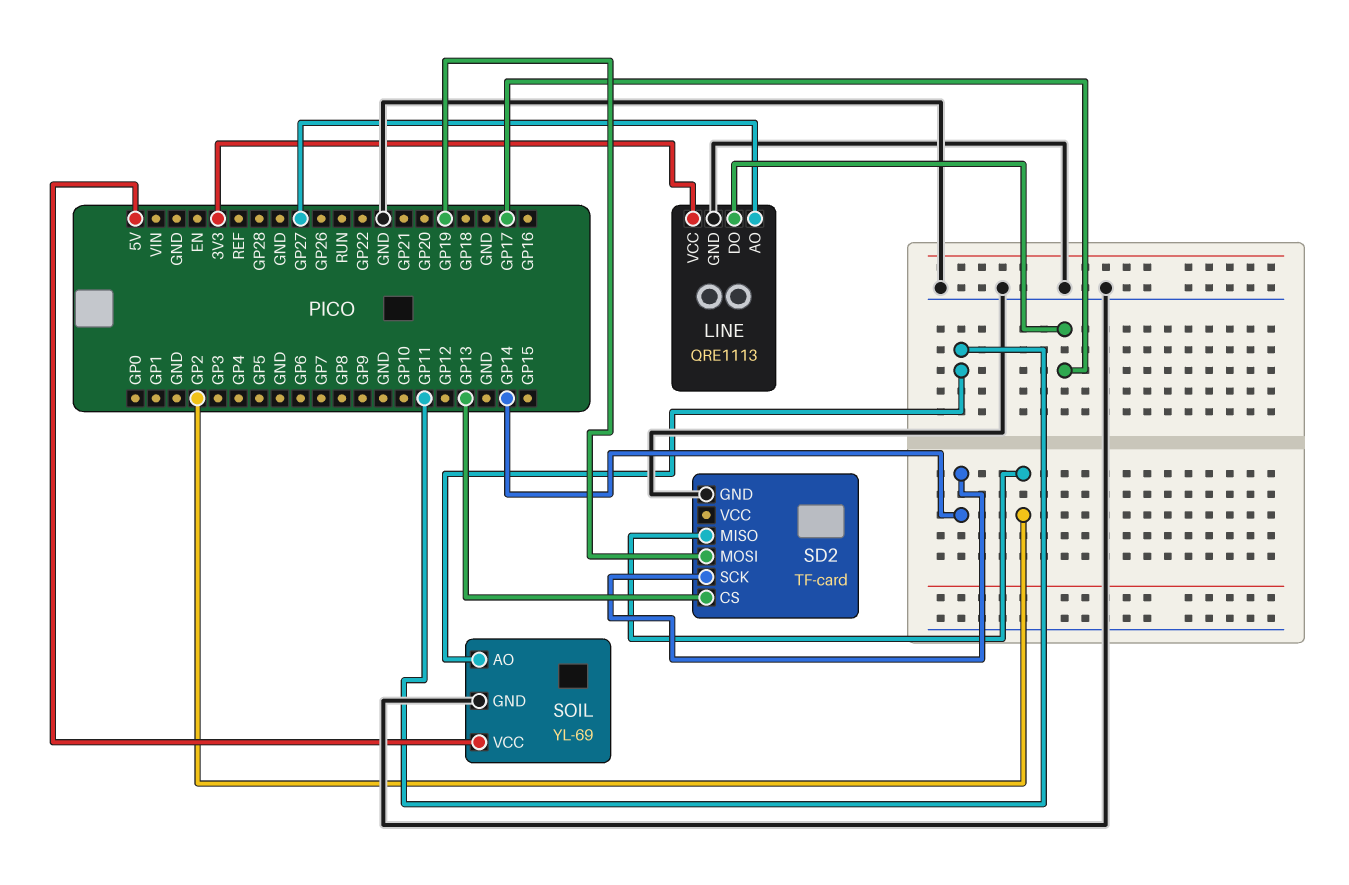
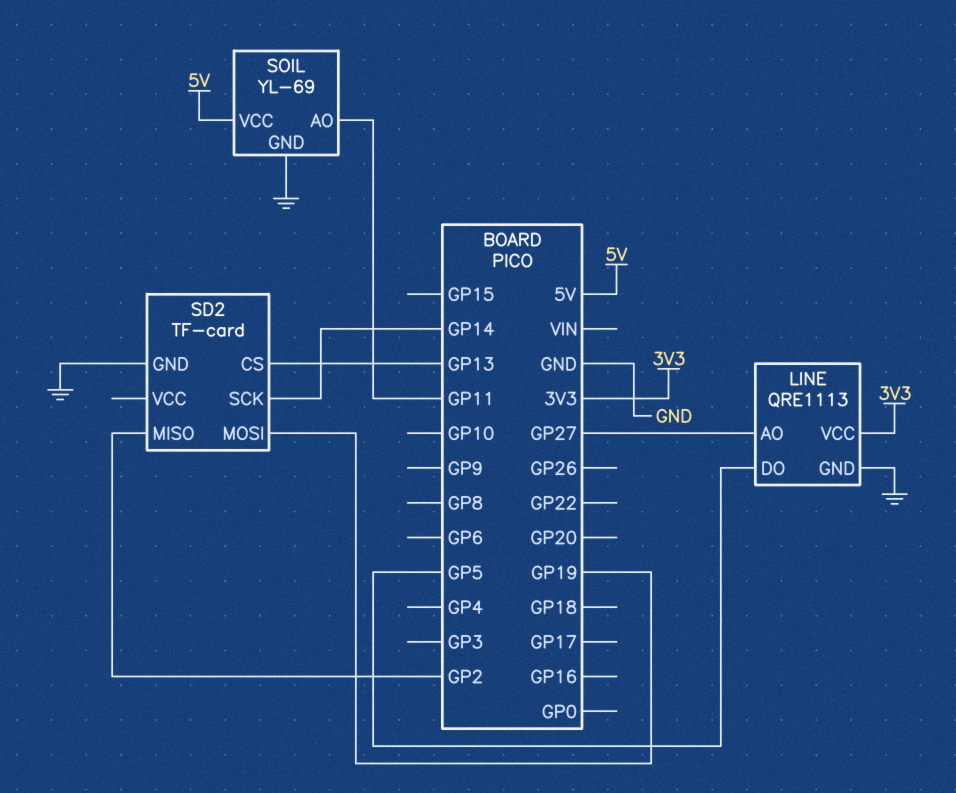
LINE pin DO: GP17 -> GP5

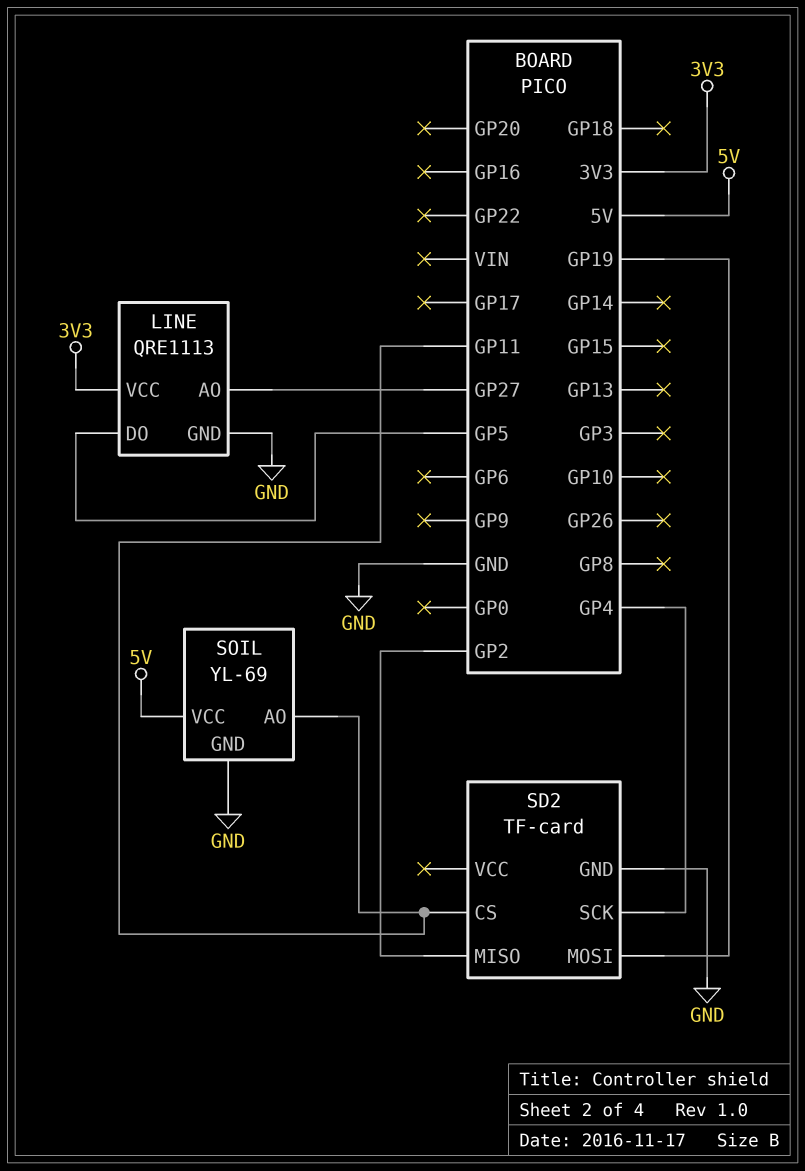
SD2 pin CS: GP13 -> GP11
SD2 pin SCK: GP14 -> GP4

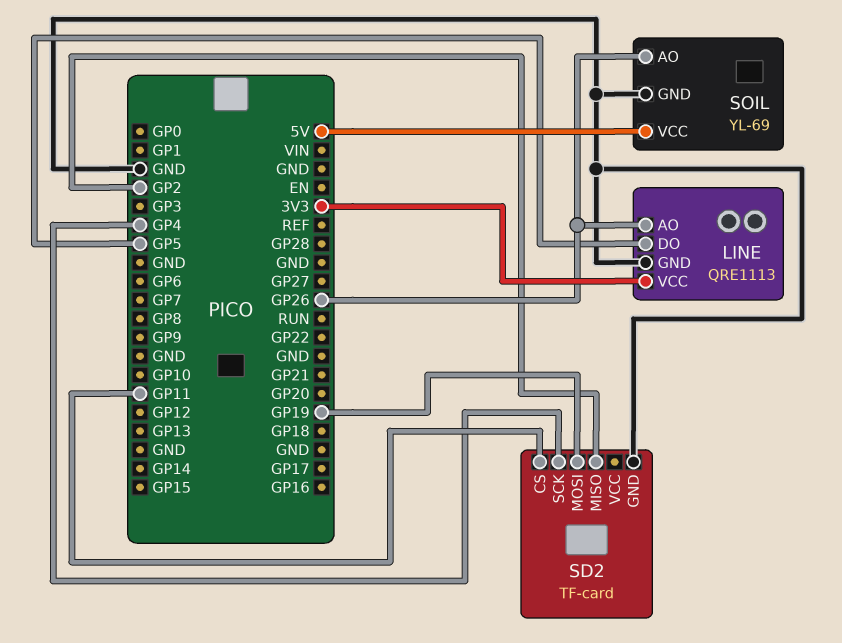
LINE pin AO: GP27 -> GP26
SOIL pin AO: GP11 -> GP26

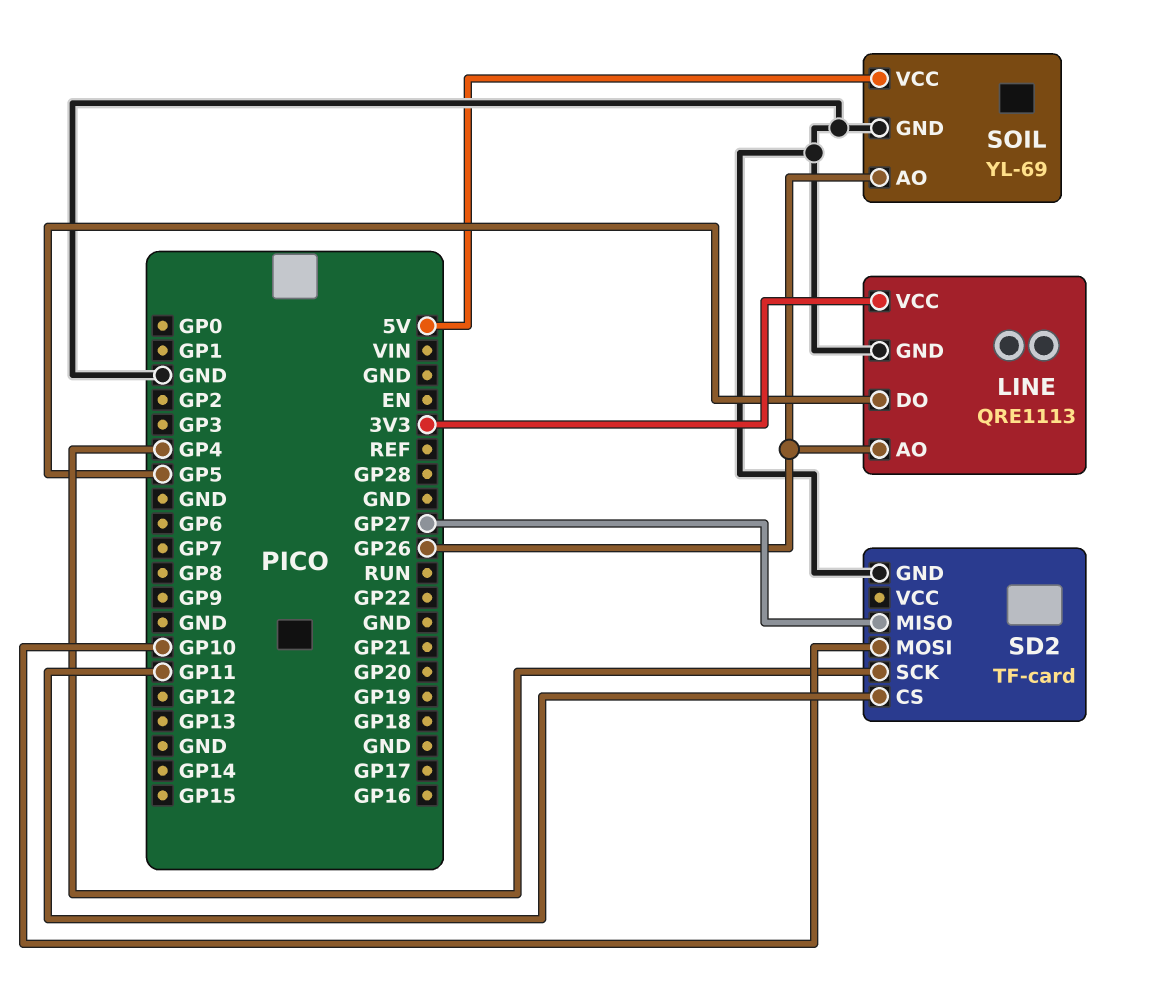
SD2 pin MISO: GP2 -> GP27
SD2 pin MOSI: GP19 -> GP10

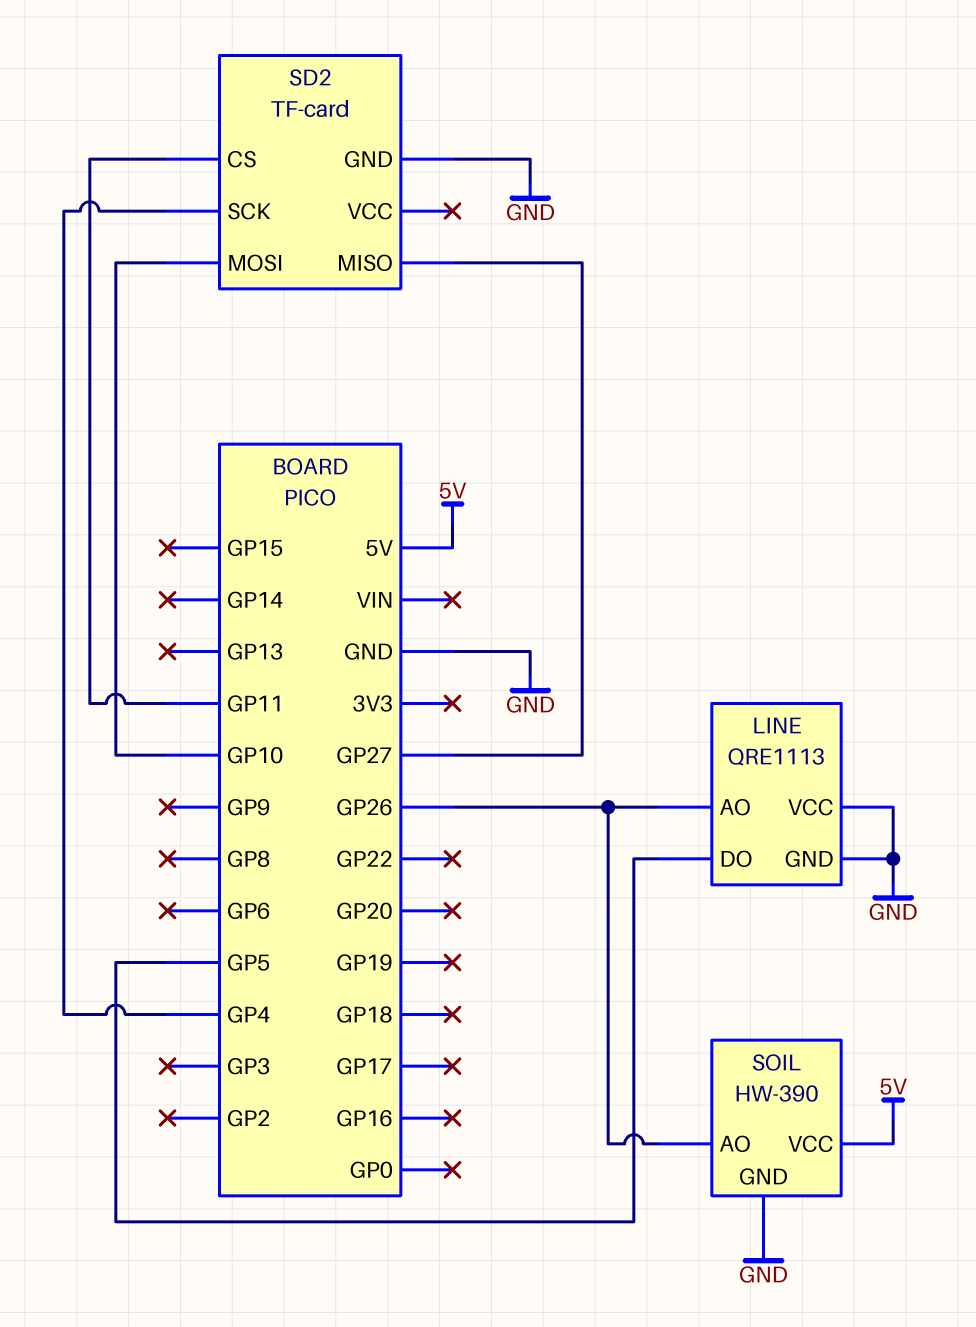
LINE pin VCC: 3V3 -> GND
SOIL: YL-69 -> HW-390

